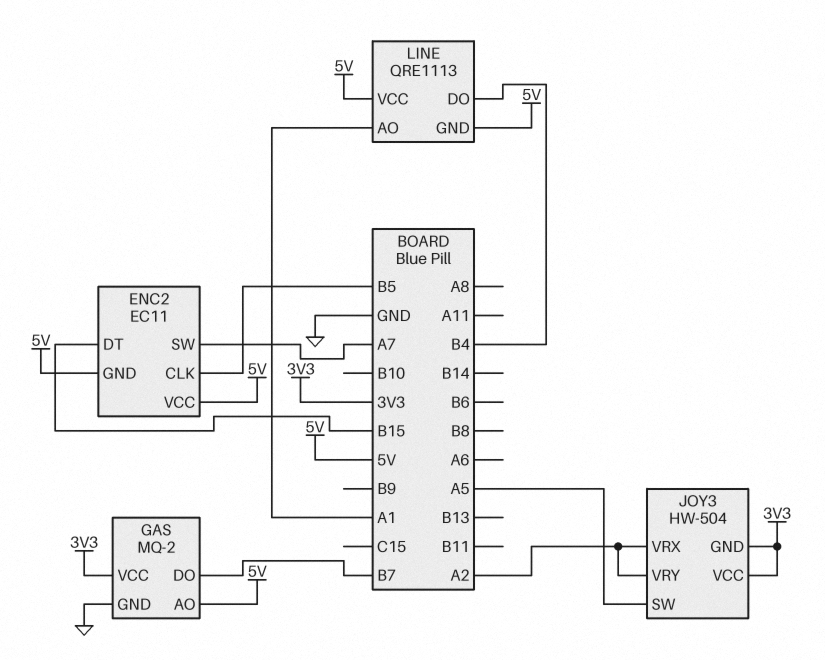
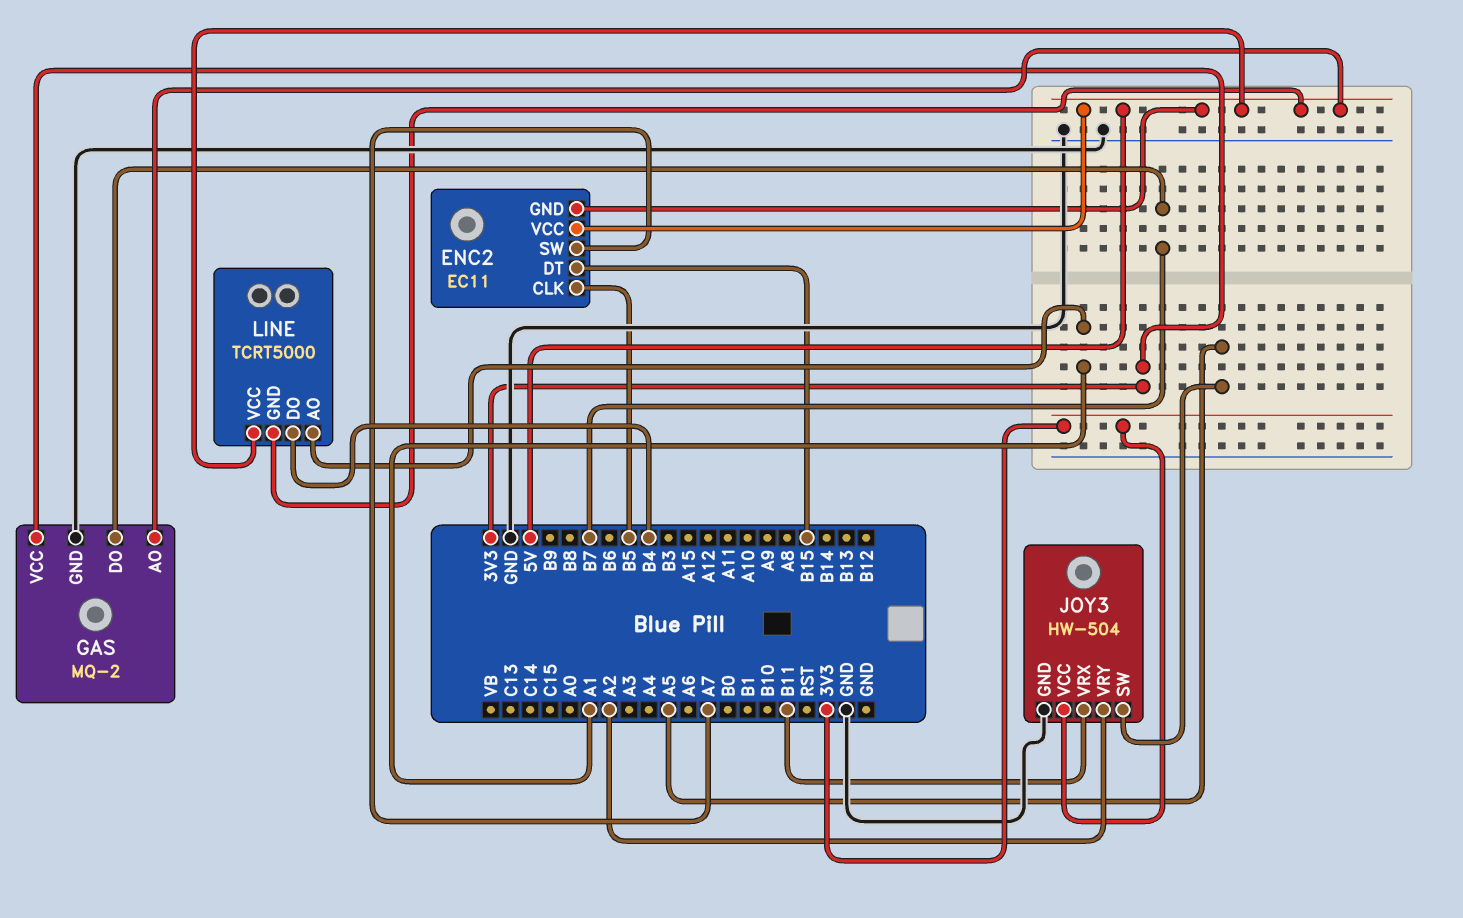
JOY3 pin GND: 3V3 -> GND
JOY3 pin VRX: A2 -> B11
LINE: QRE1113 -> TCRT5000

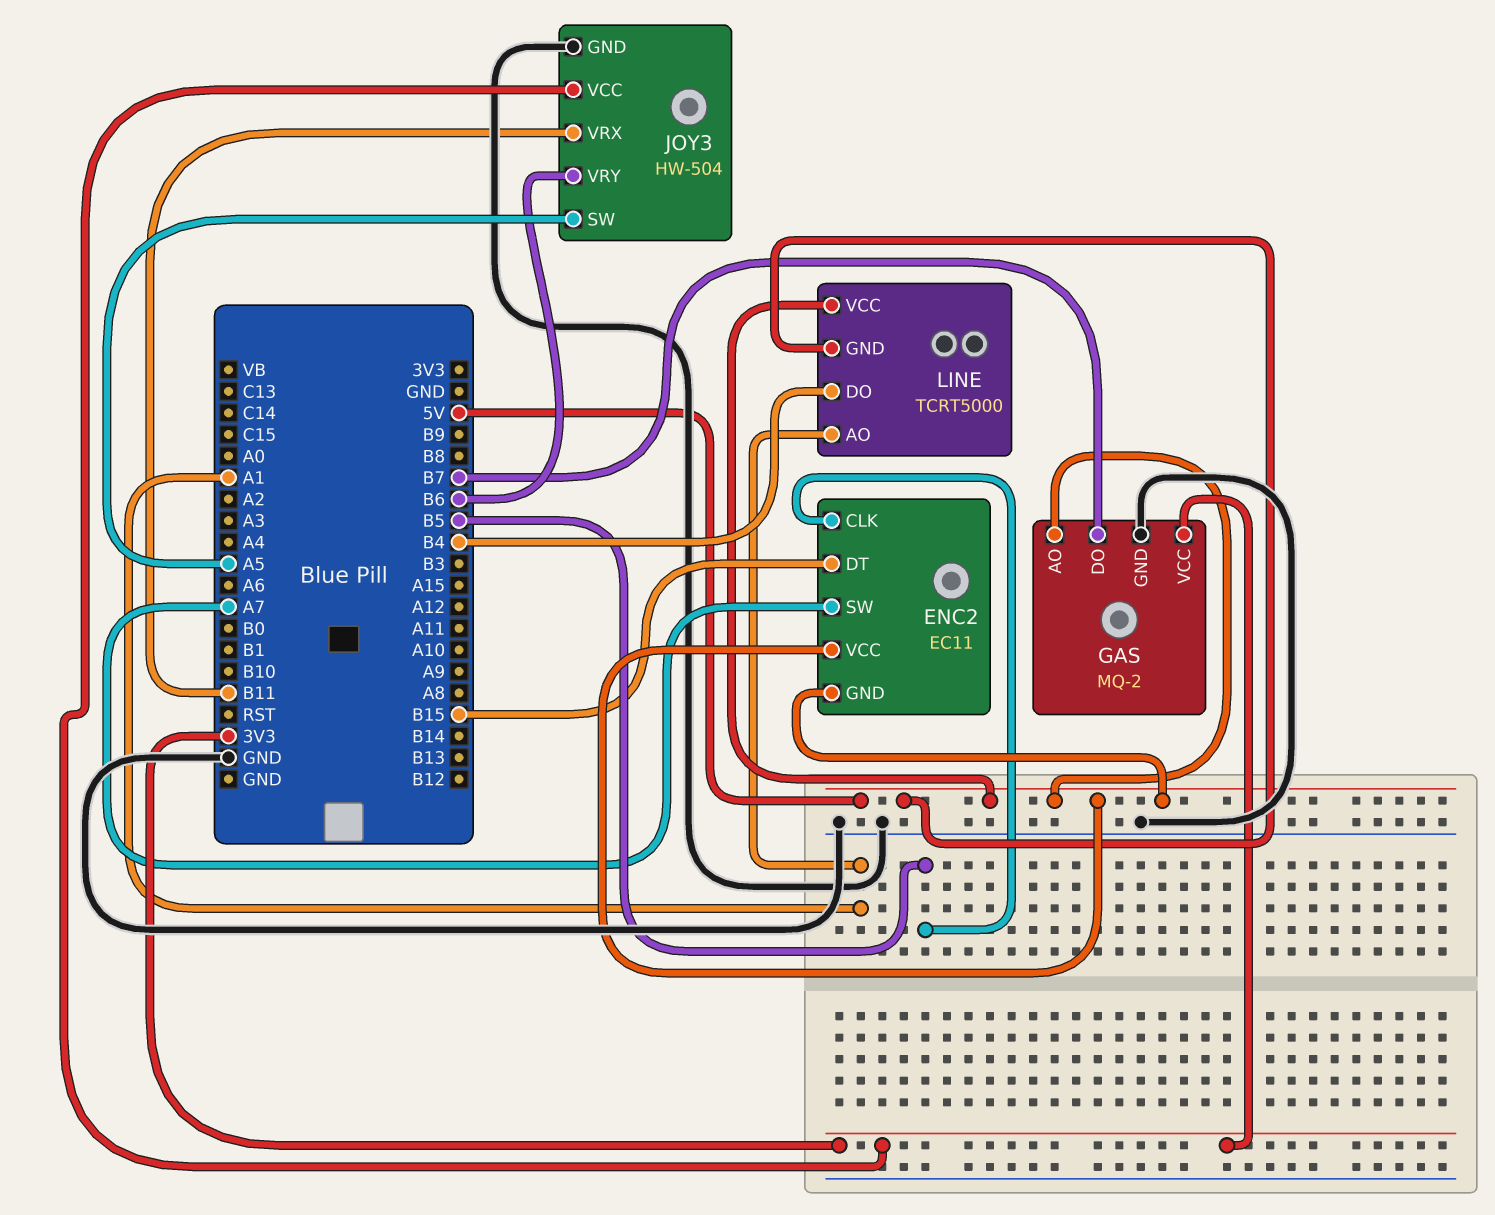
JOY3 pin VRY: A2 -> B6

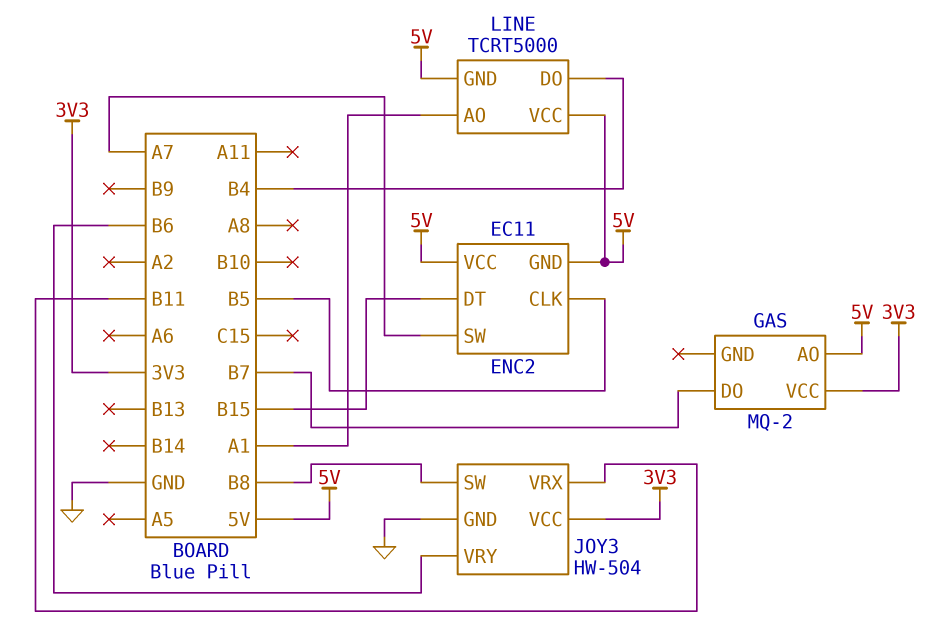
GAS pin GND: GND -> none
JOY3 pin SW: A5 -> B8

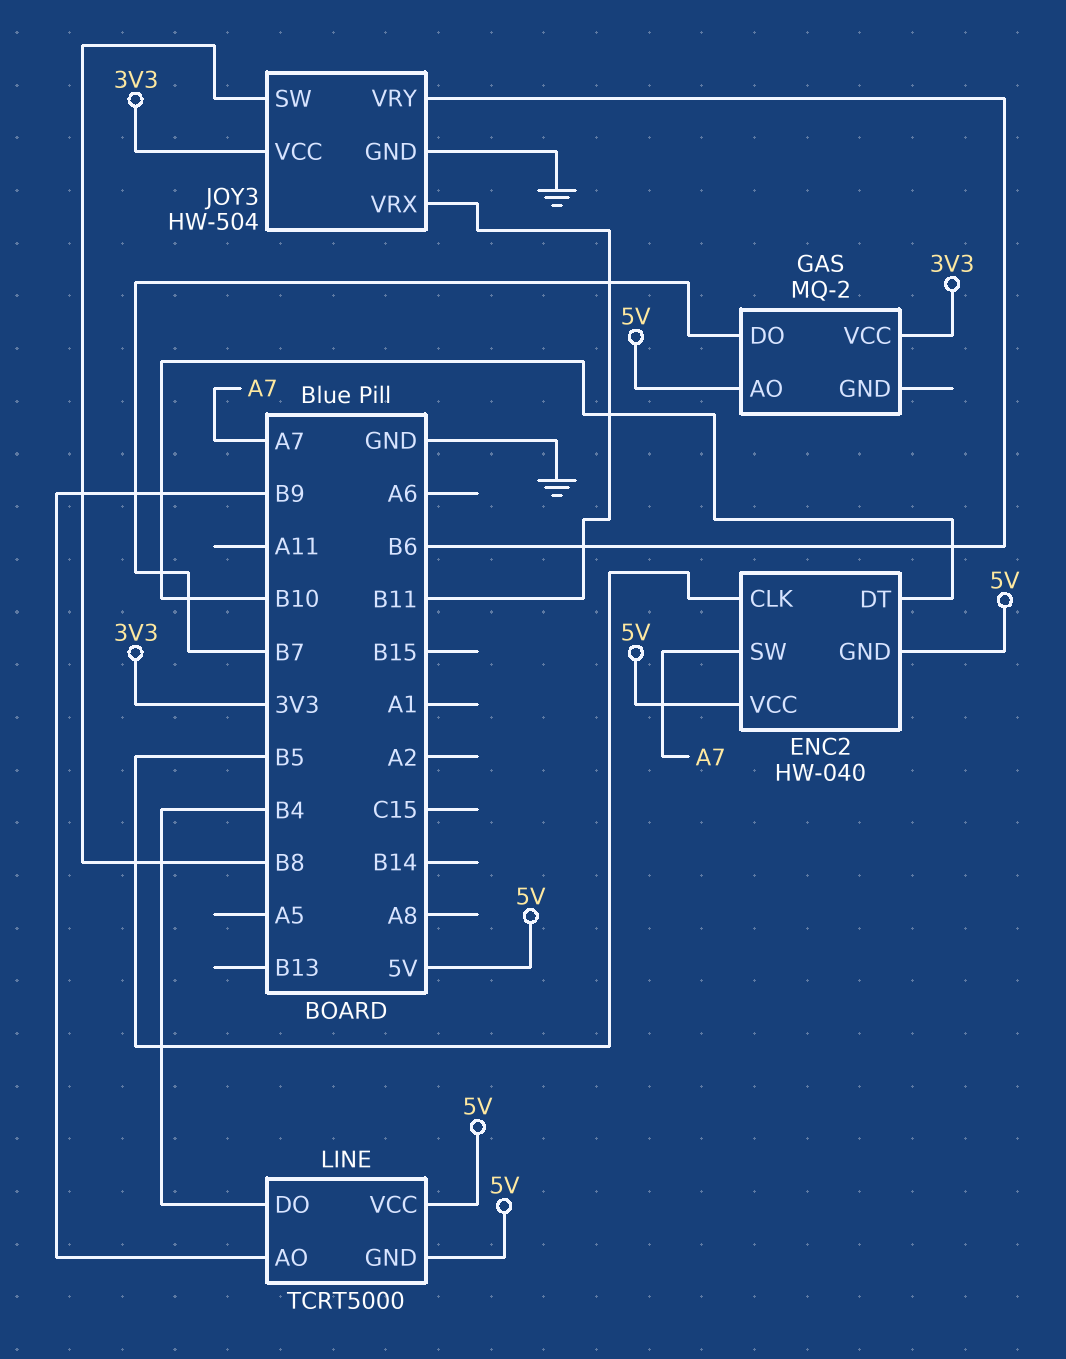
ENC2: EC11 -> HW-040
ENC2 pin DT: B15 -> B10
LINE pin AO: A1 -> B9

